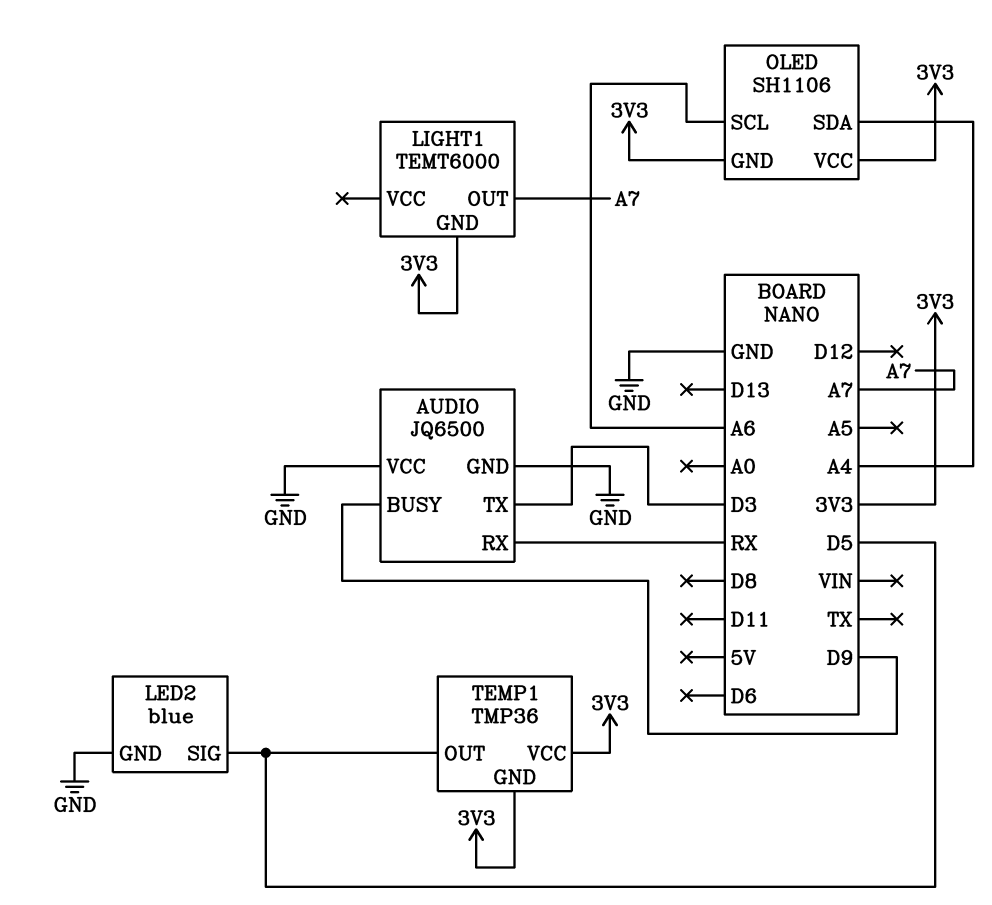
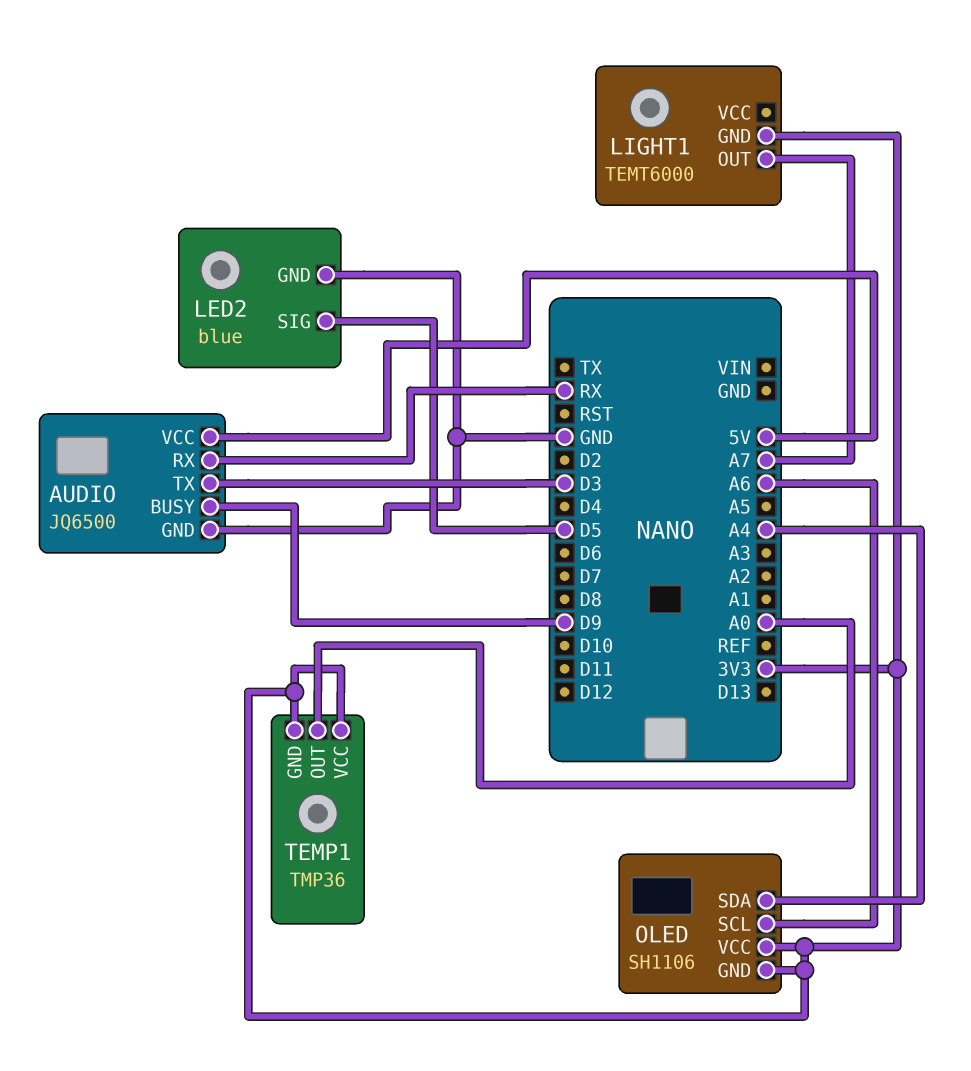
AUDIO pin VCC: GND -> 5V
TEMP1 pin OUT: D5 -> A0

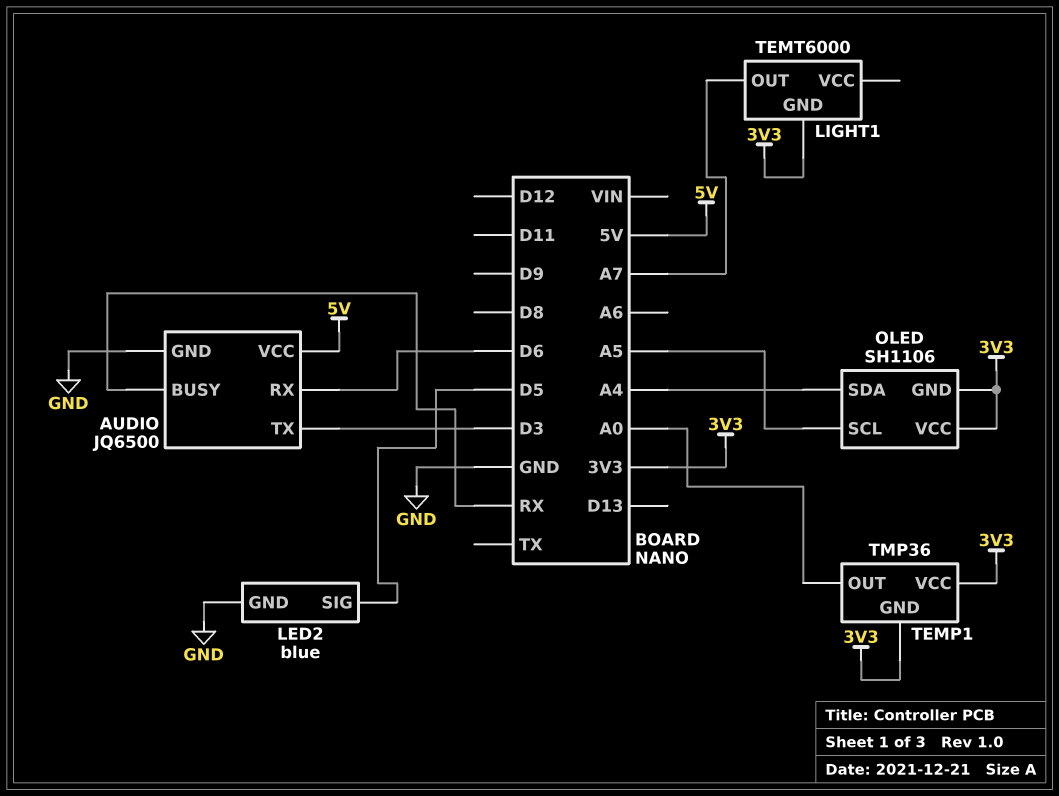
AUDIO pin BUSY: D9 -> RX
AUDIO pin RX: RX -> D6
OLED pin SCL: A6 -> A5

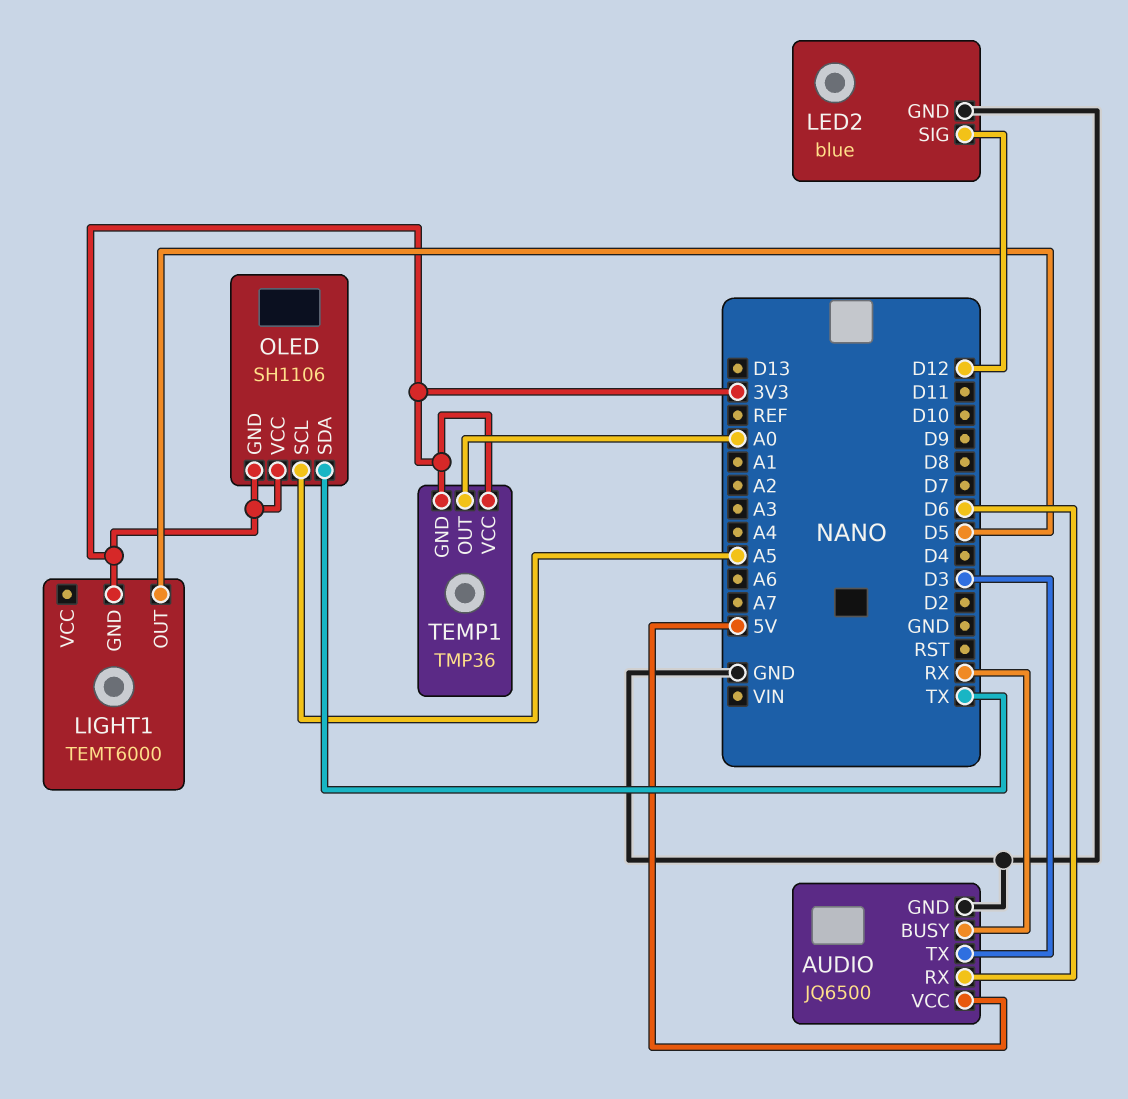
LED2 pin SIG: D5 -> D12
LIGHT1 pin OUT: A7 -> D5
OLED pin SDA: A4 -> TX

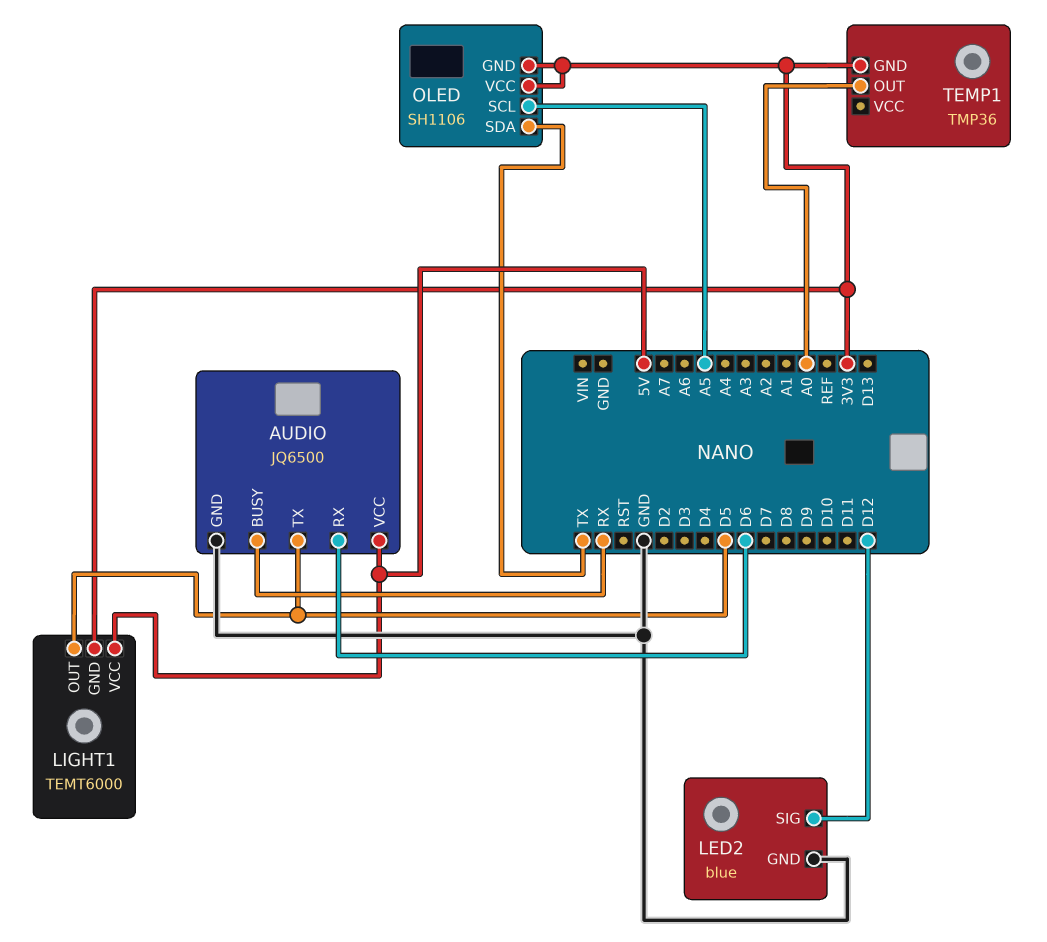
AUDIO pin TX: D3 -> D5
LIGHT1 pin VCC: none -> 5V
TEMP1 pin VCC: 3V3 -> none

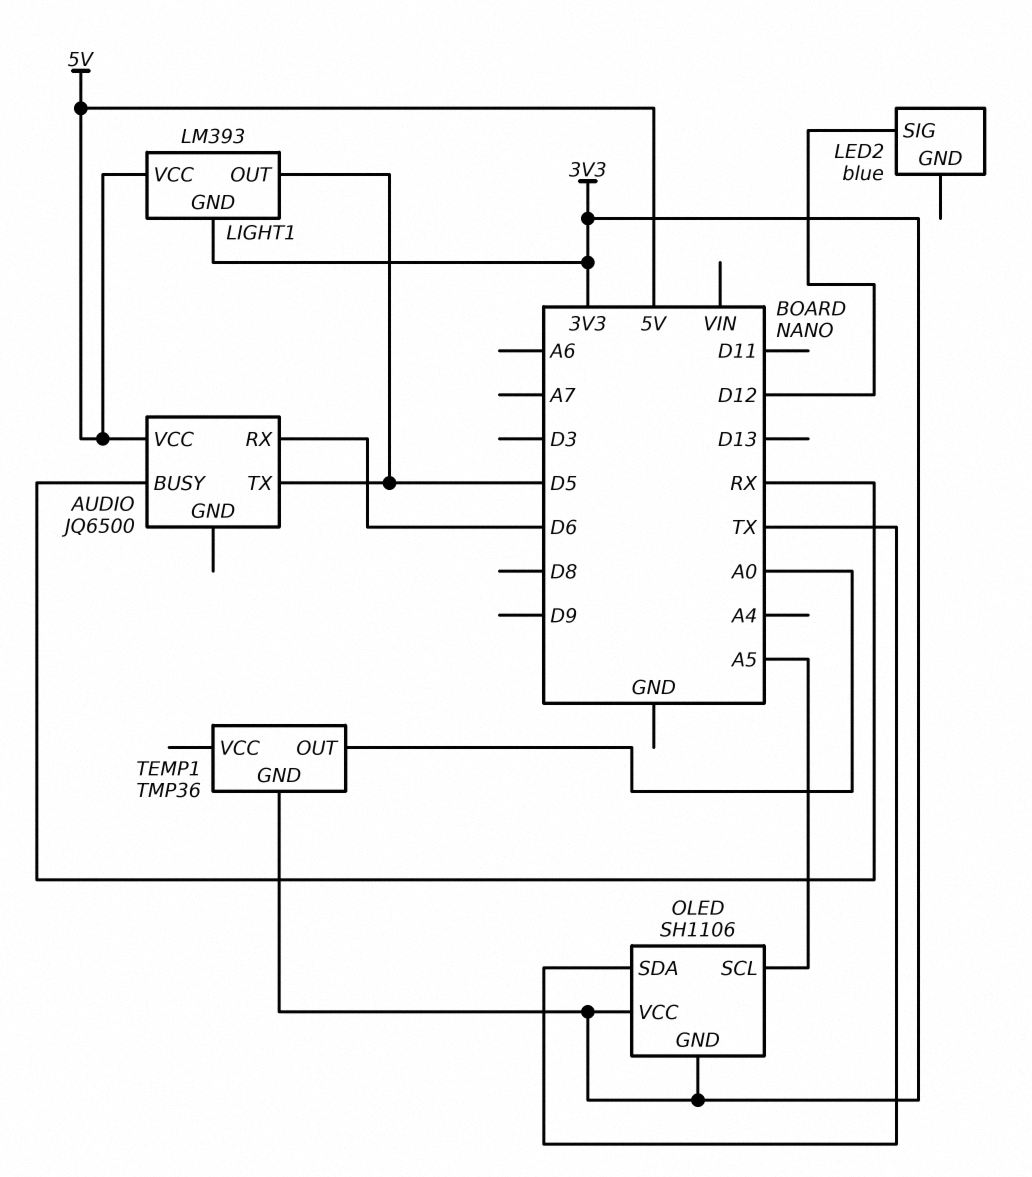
AUDIO pin GND: GND -> none
LED2 pin GND: GND -> none
LIGHT1: TEMT6000 -> LM393

